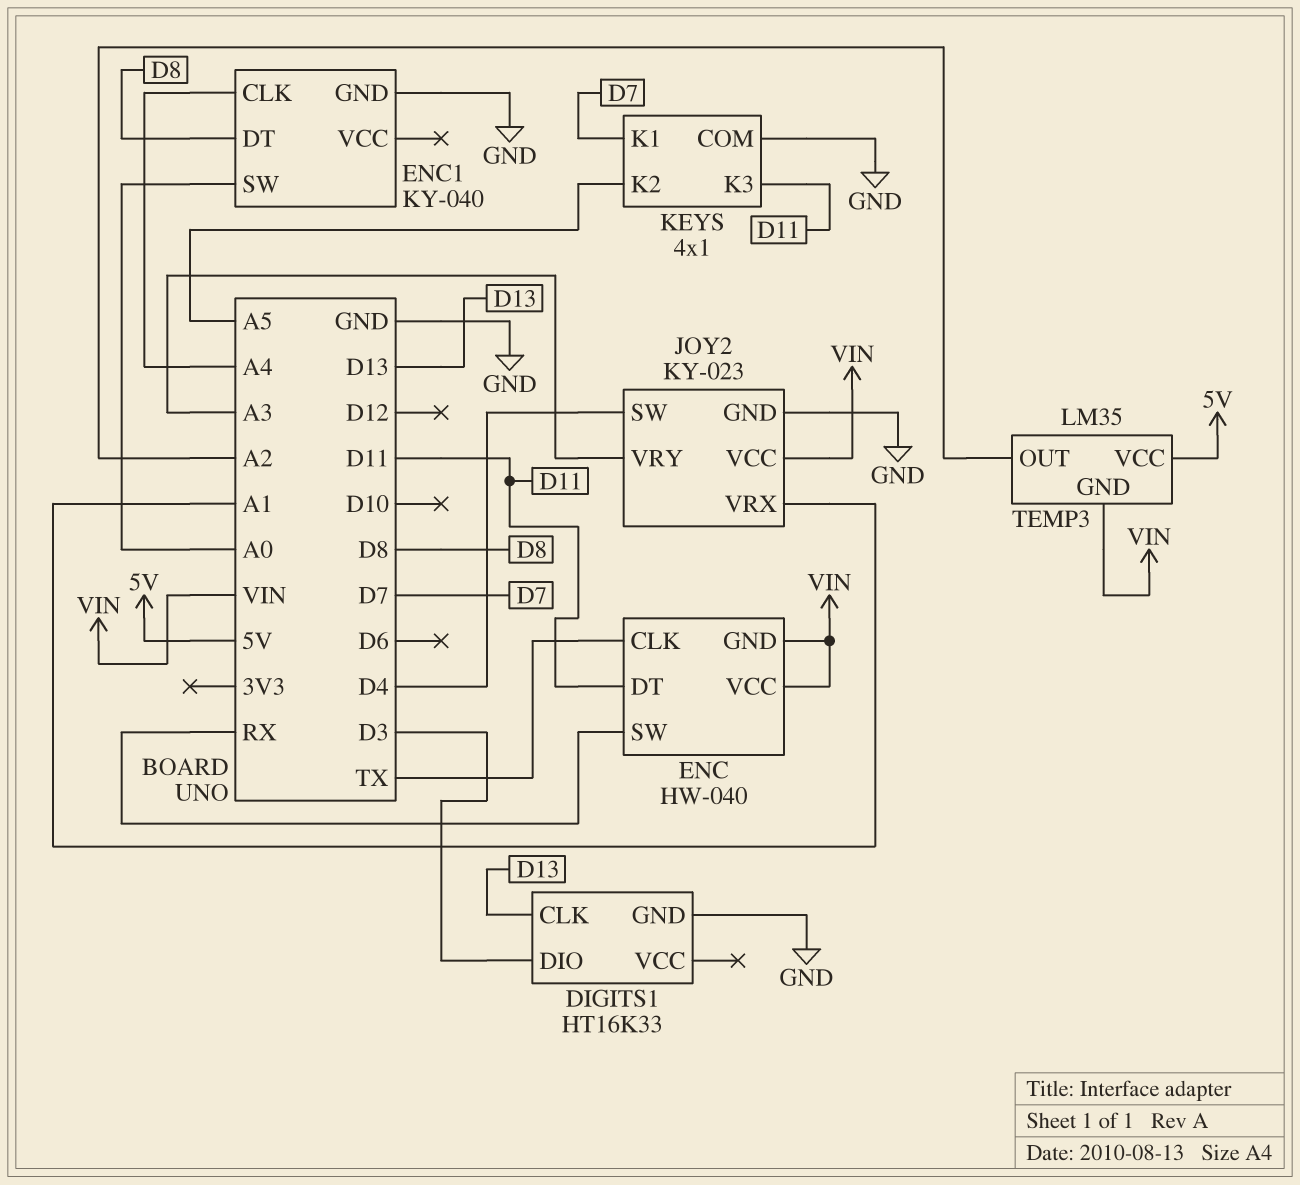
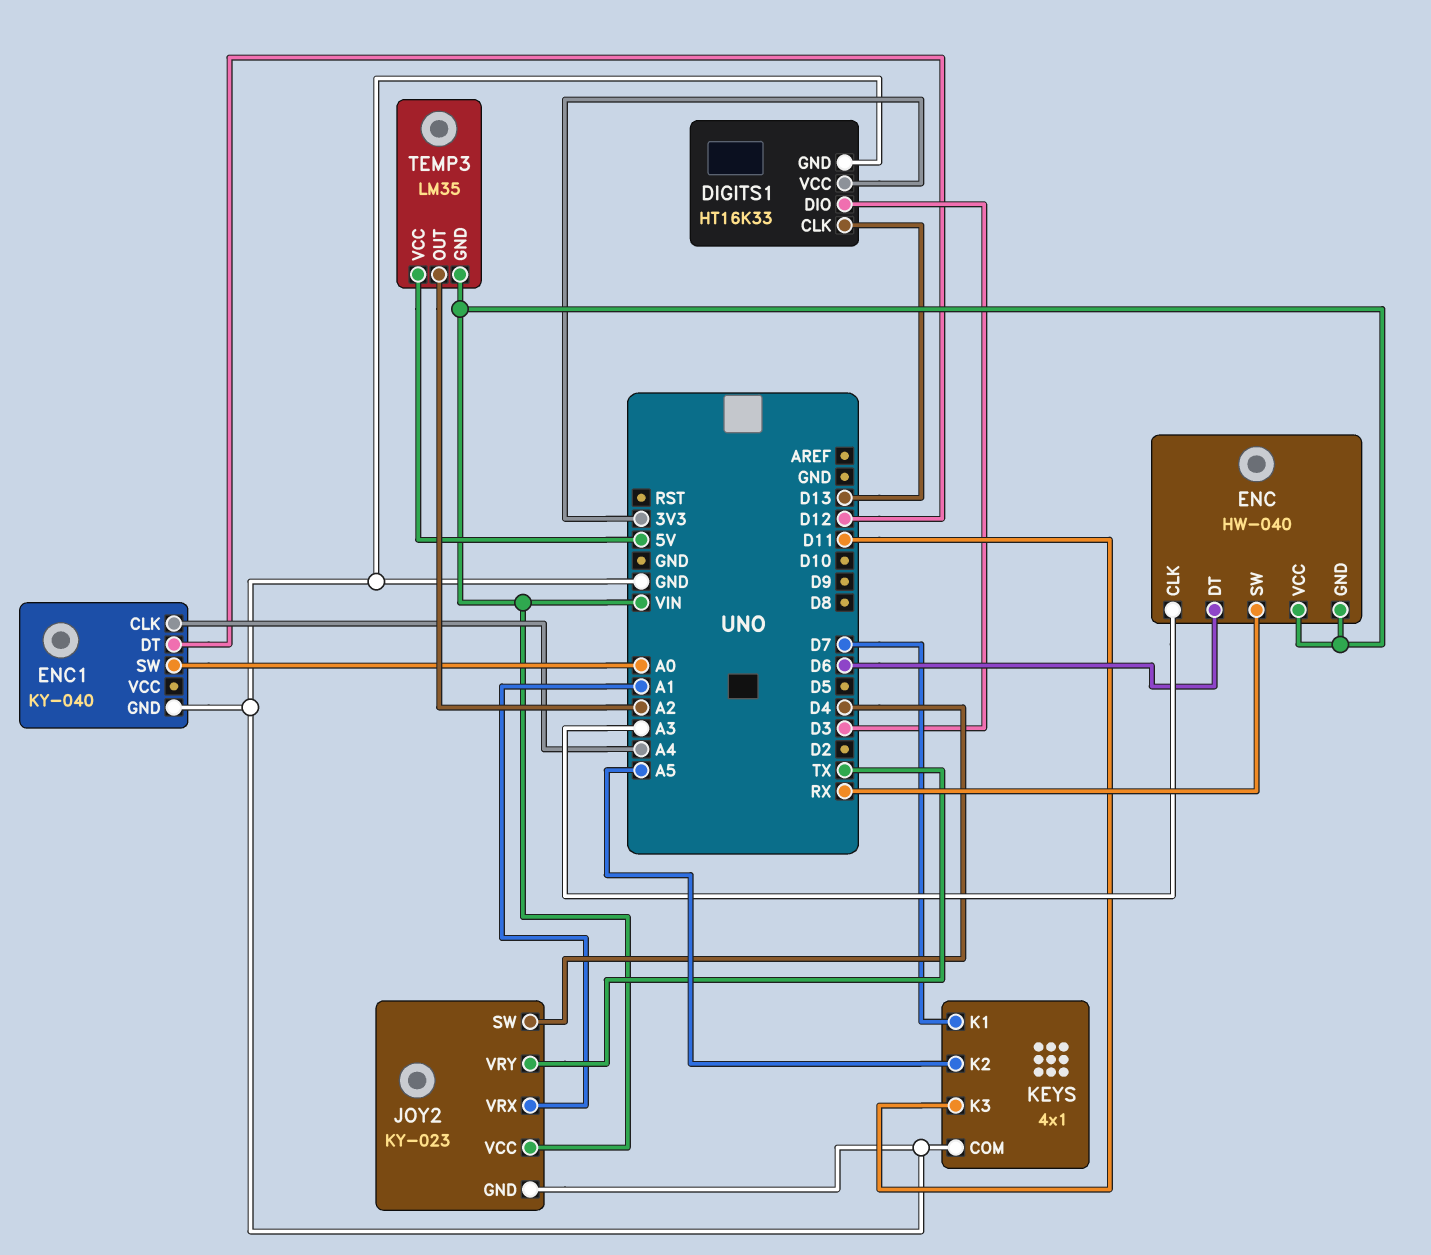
DIGITS1 pin VCC: none -> 3V3
ENC pin CLK: TX -> A3
ENC pin DT: D11 -> D6
ENC1 pin DT: D8 -> D12
JOY2 pin VRY: A3 -> TX

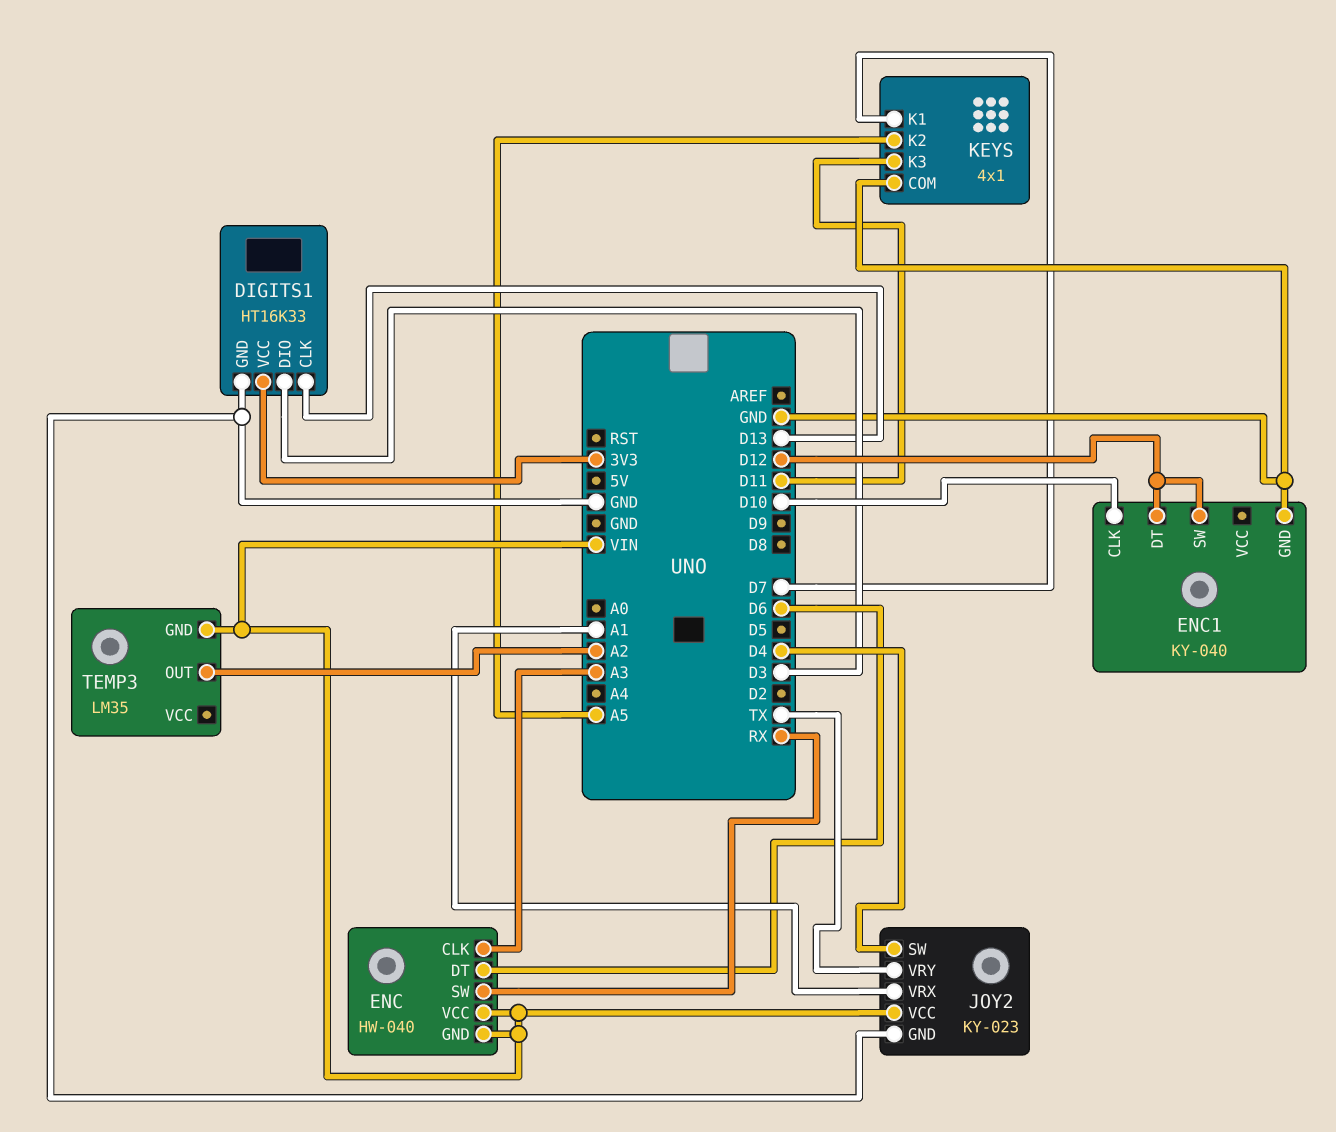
ENC1 pin CLK: A4 -> D10
ENC1 pin SW: A0 -> D12
TEMP3 pin VCC: 5V -> none

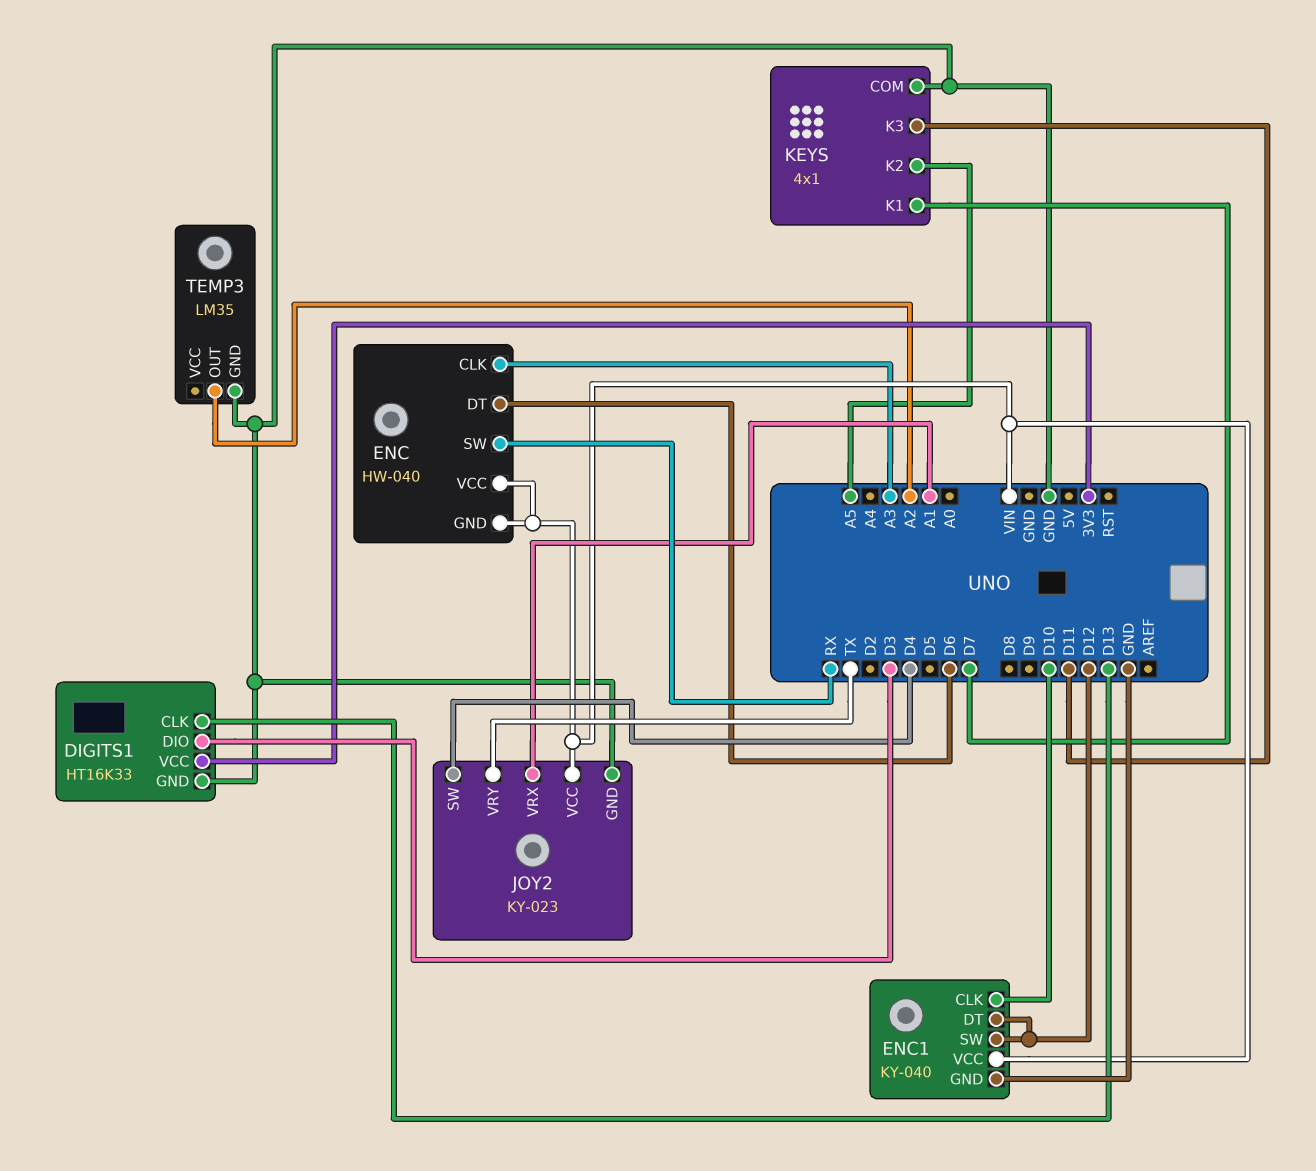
ENC1 pin VCC: none -> VIN
TEMP3 pin GND: VIN -> GND

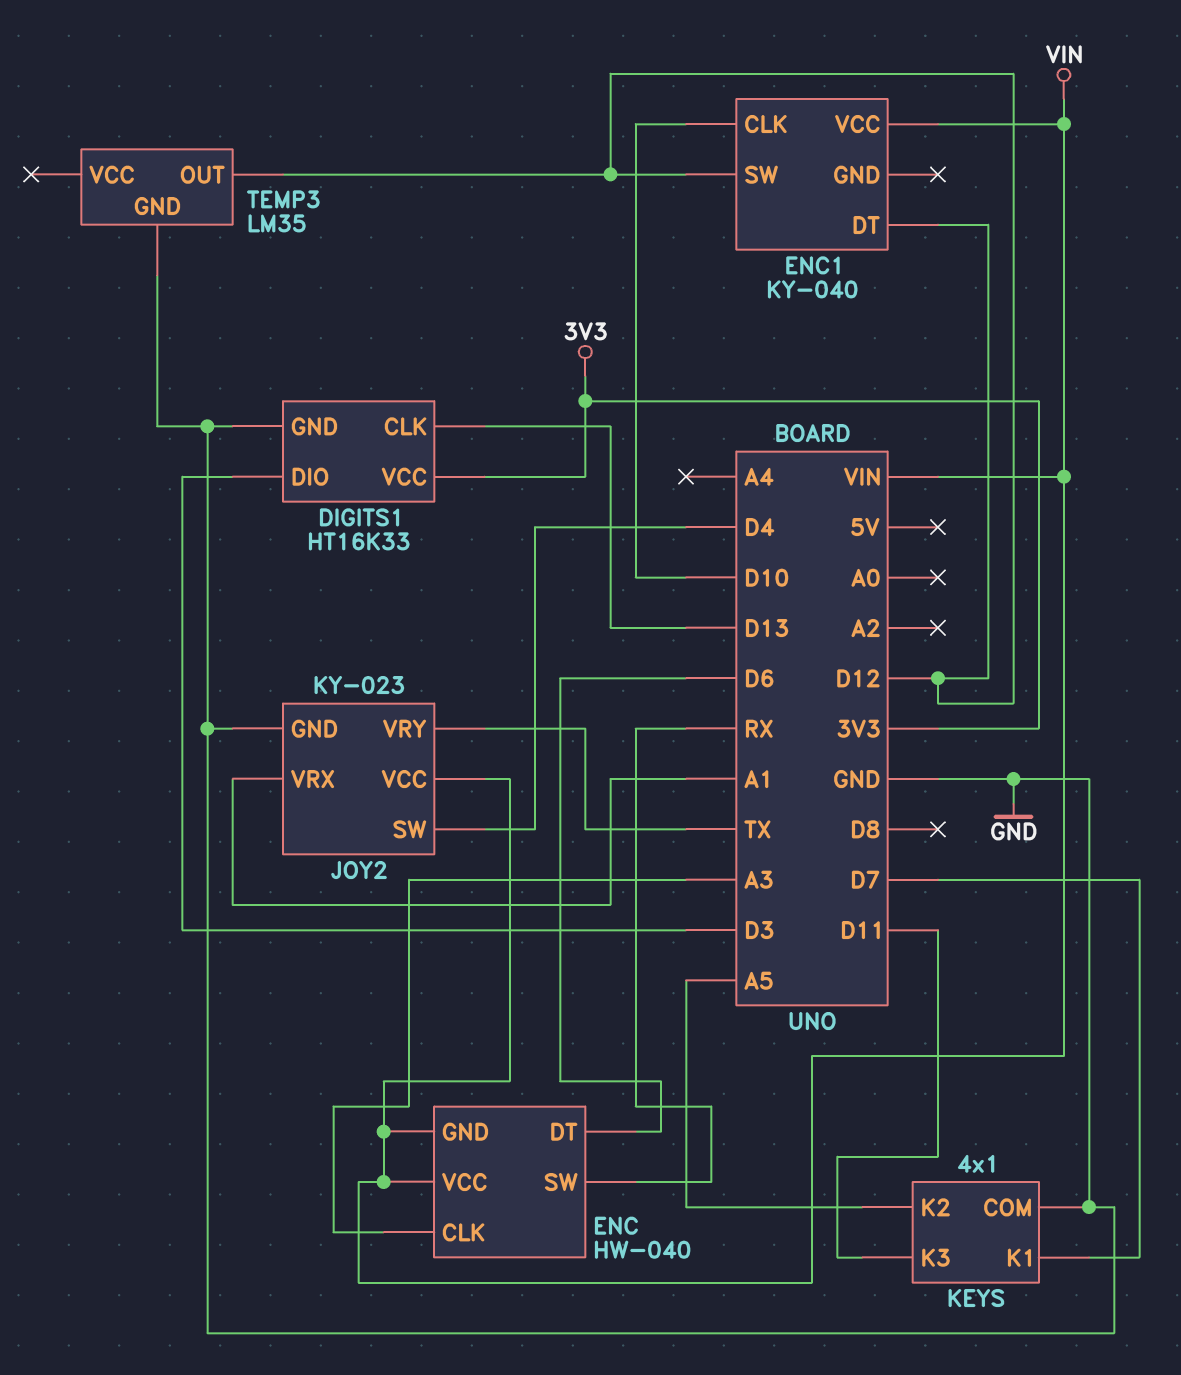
ENC1 pin GND: GND -> none
TEMP3 pin OUT: A2 -> D12

